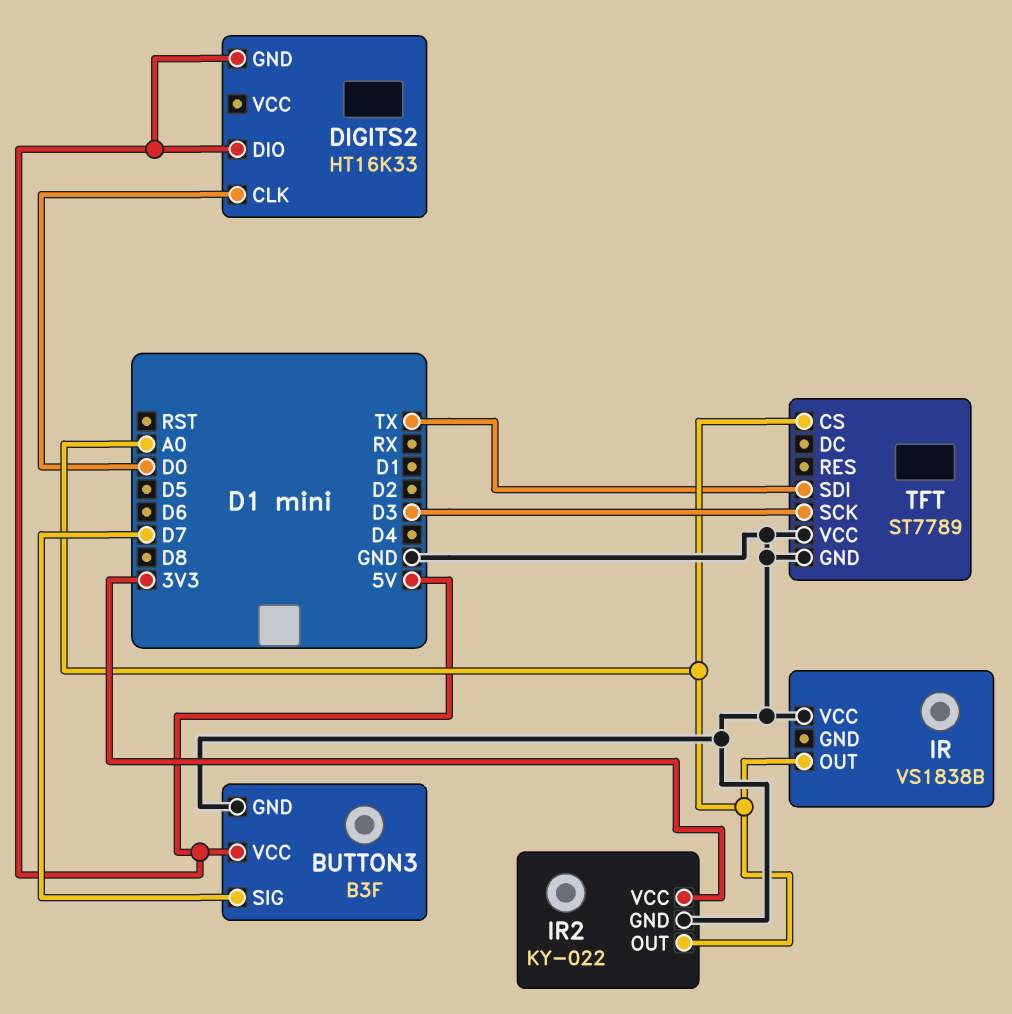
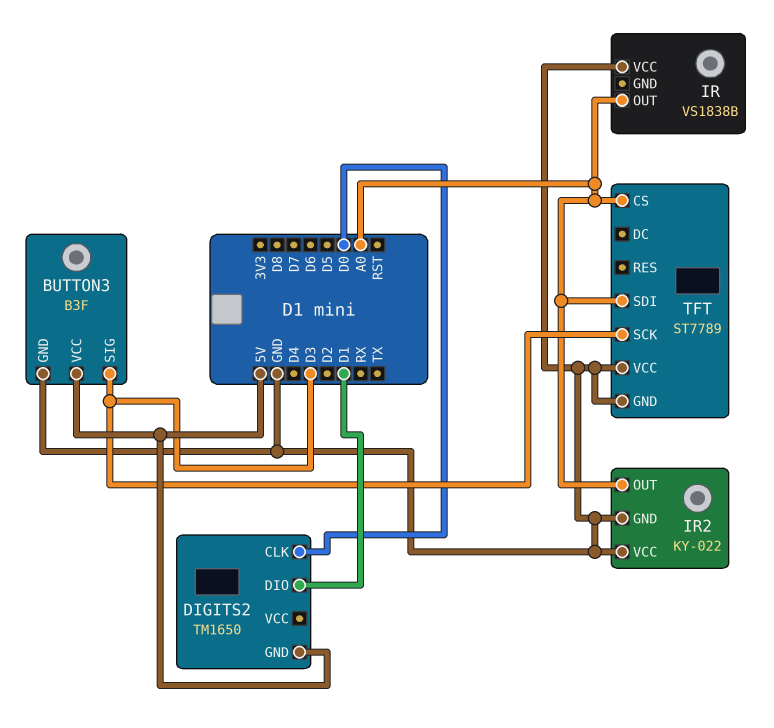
BUTTON3 pin SIG: D7 -> D3
DIGITS2: HT16K33 -> TM1650
DIGITS2 pin DIO: 5V -> D1
IR2 pin VCC: 3V3 -> GND
TFT pin SDI: TX -> A0

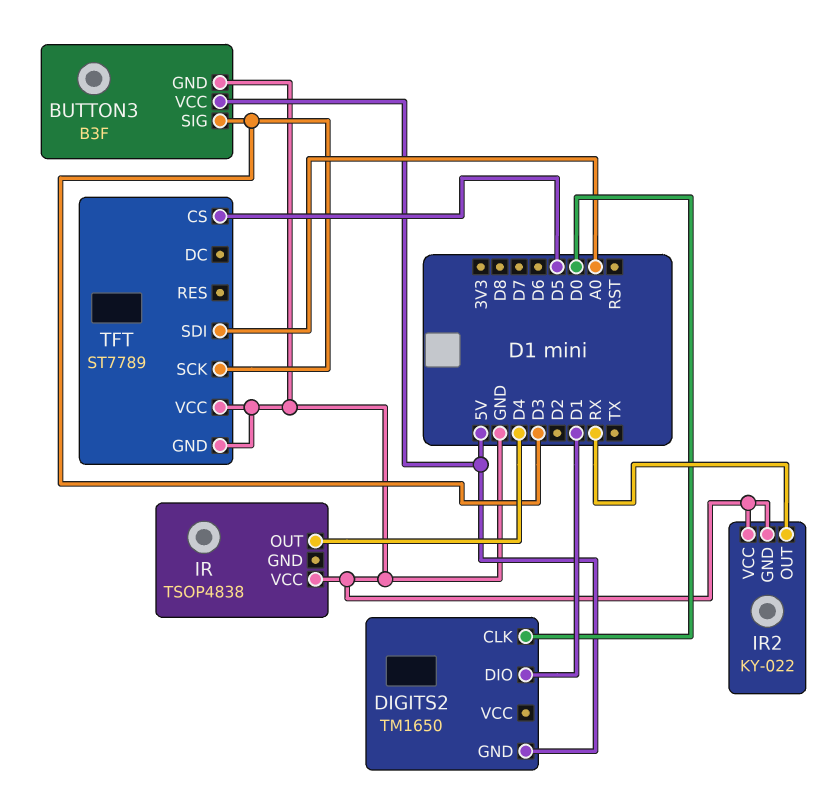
IR: VS1838B -> TSOP4838
IR pin OUT: A0 -> D4
IR2 pin OUT: A0 -> RX
TFT pin CS: A0 -> D5

